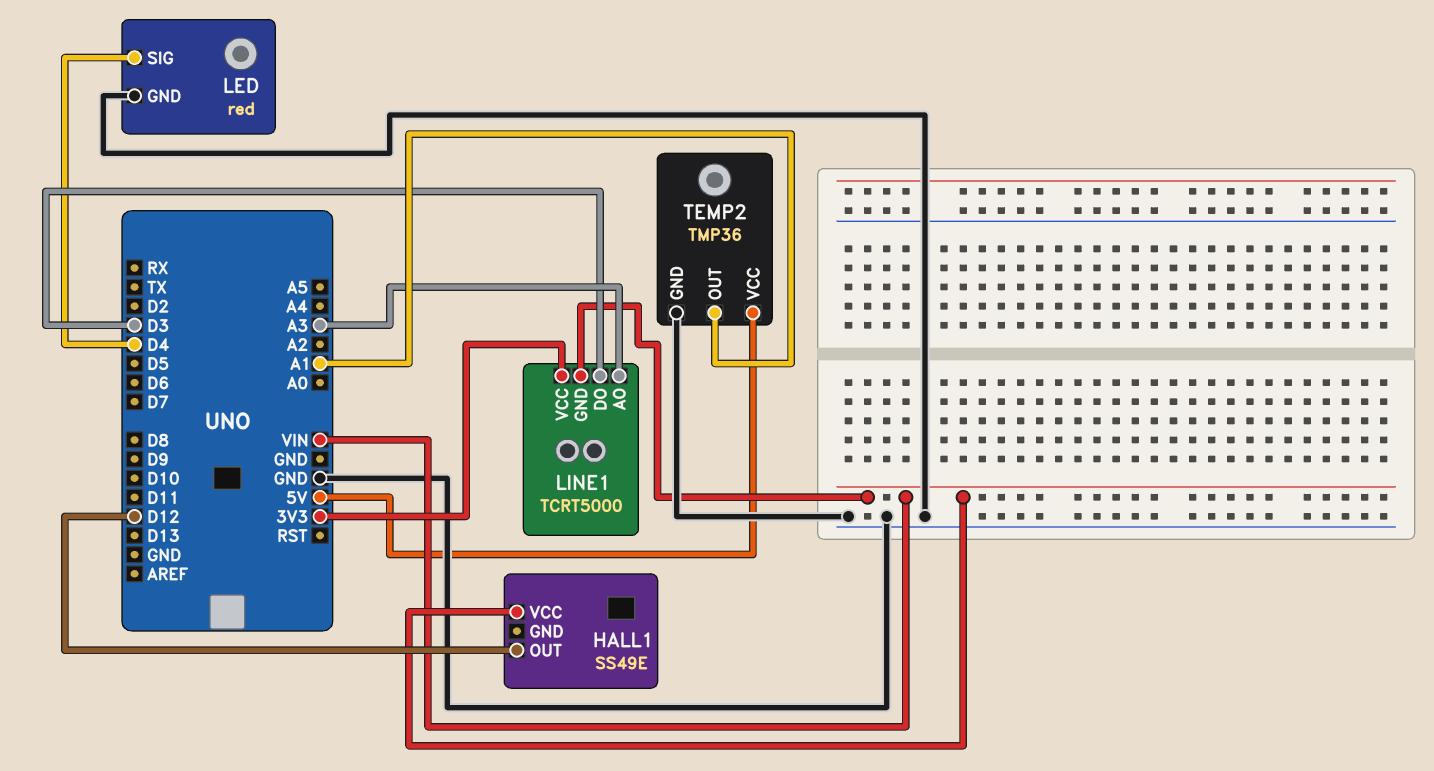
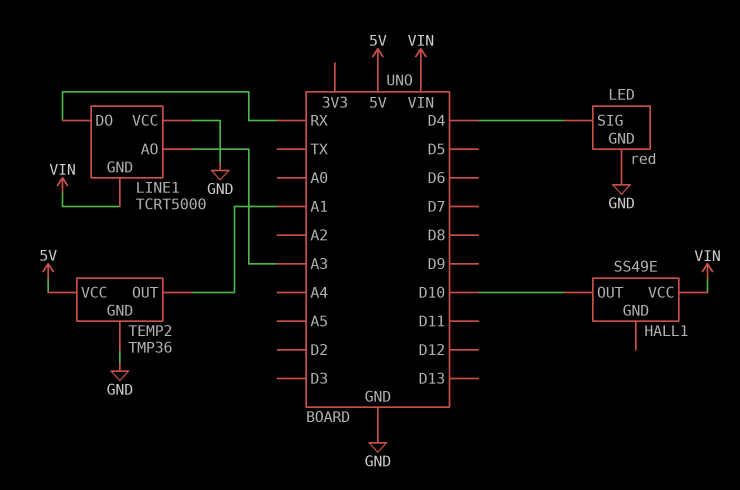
HALL1 pin OUT: D12 -> D10
LINE1 pin DO: D3 -> RX
LINE1 pin VCC: 3V3 -> GND

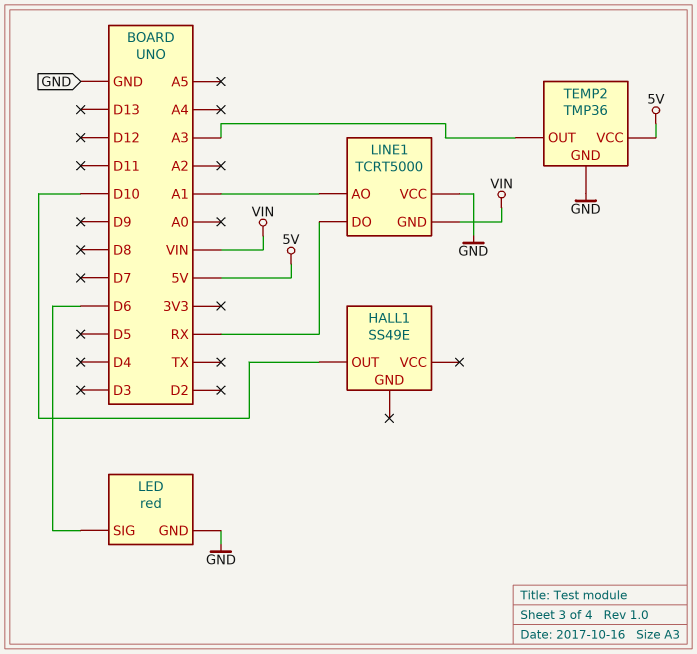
HALL1 pin VCC: VIN -> none
LED pin SIG: D4 -> D6
LINE1 pin AO: A3 -> A1
TEMP2 pin OUT: A1 -> A3

